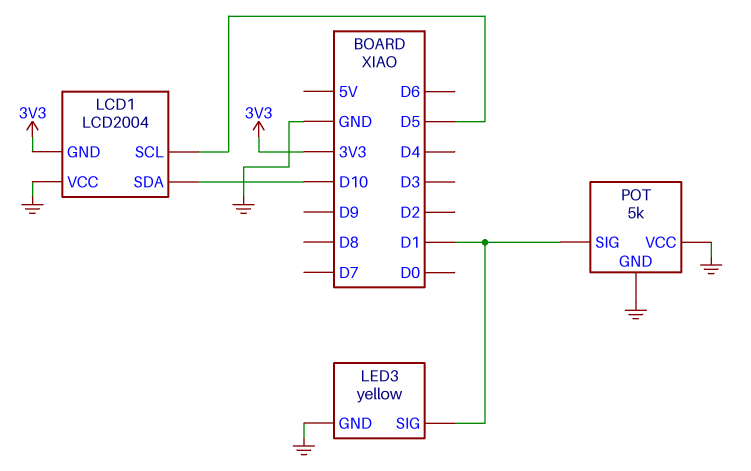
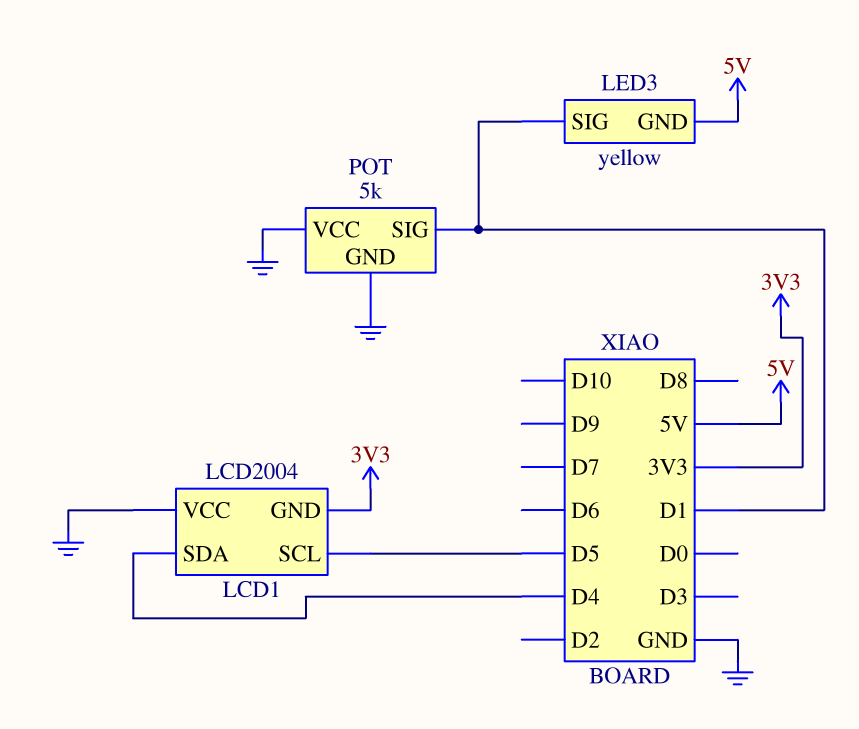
LCD1 pin SDA: D10 -> D4
LED3 pin GND: GND -> 5V

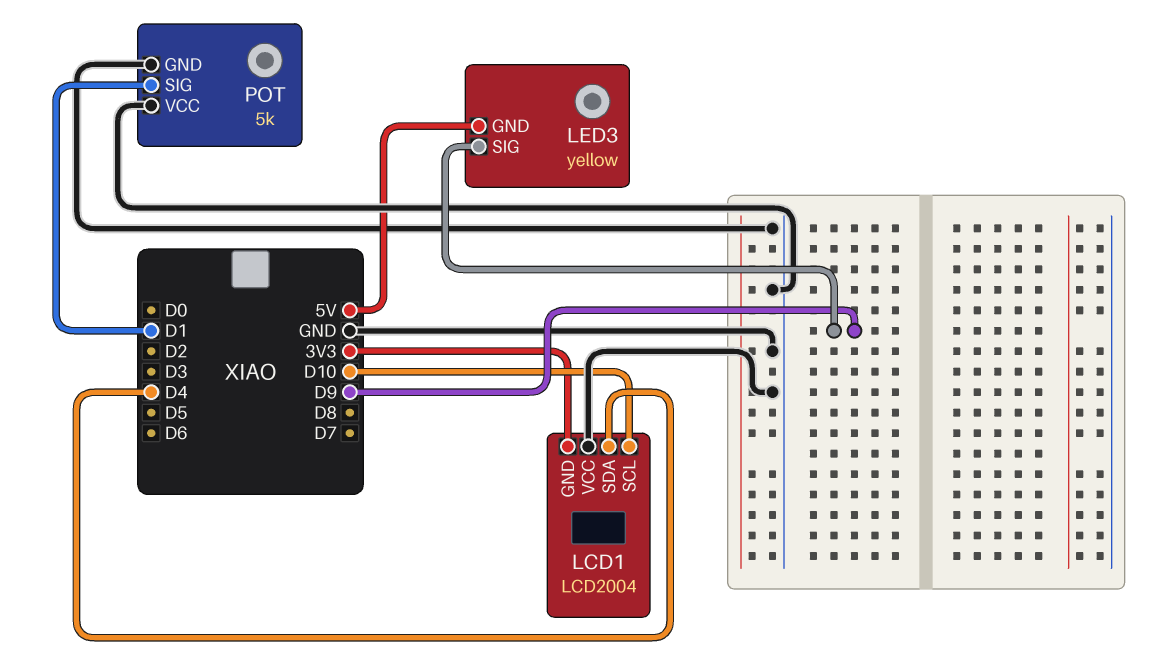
LCD1 pin SCL: D5 -> D10
LED3 pin SIG: D1 -> D9

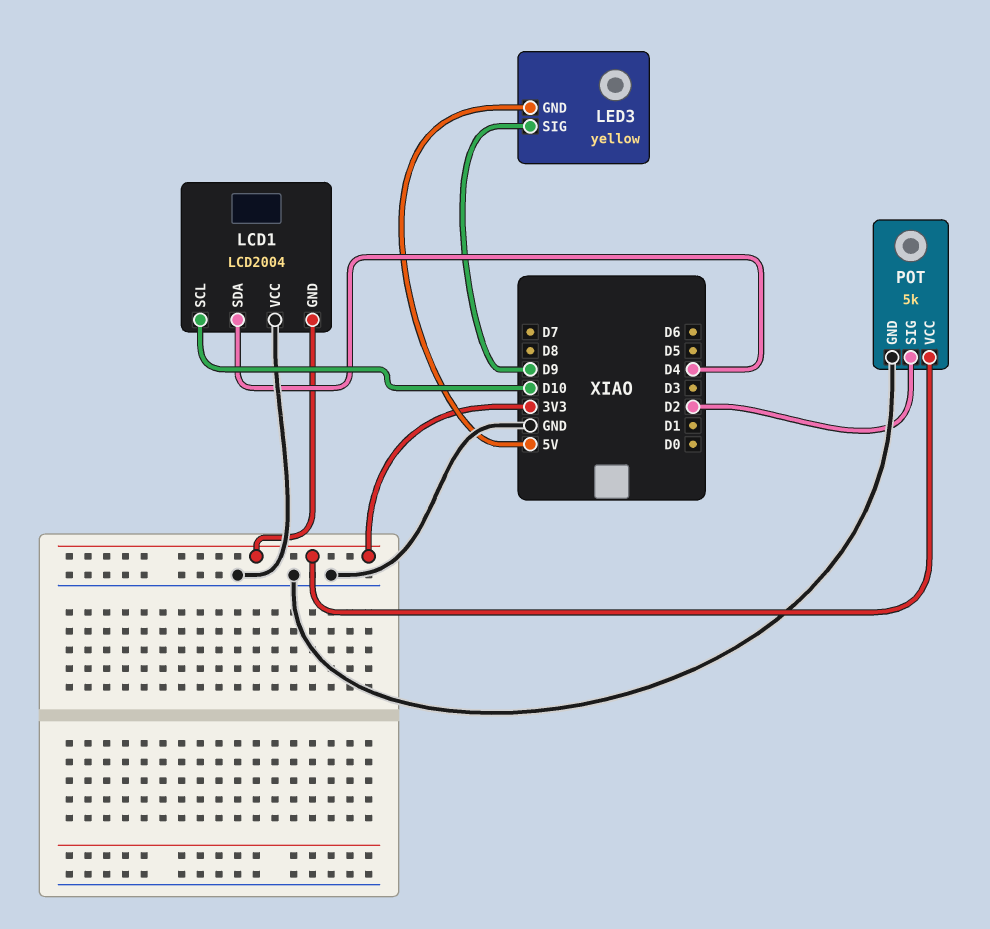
POT pin SIG: D1 -> D2
POT pin VCC: GND -> 3V3

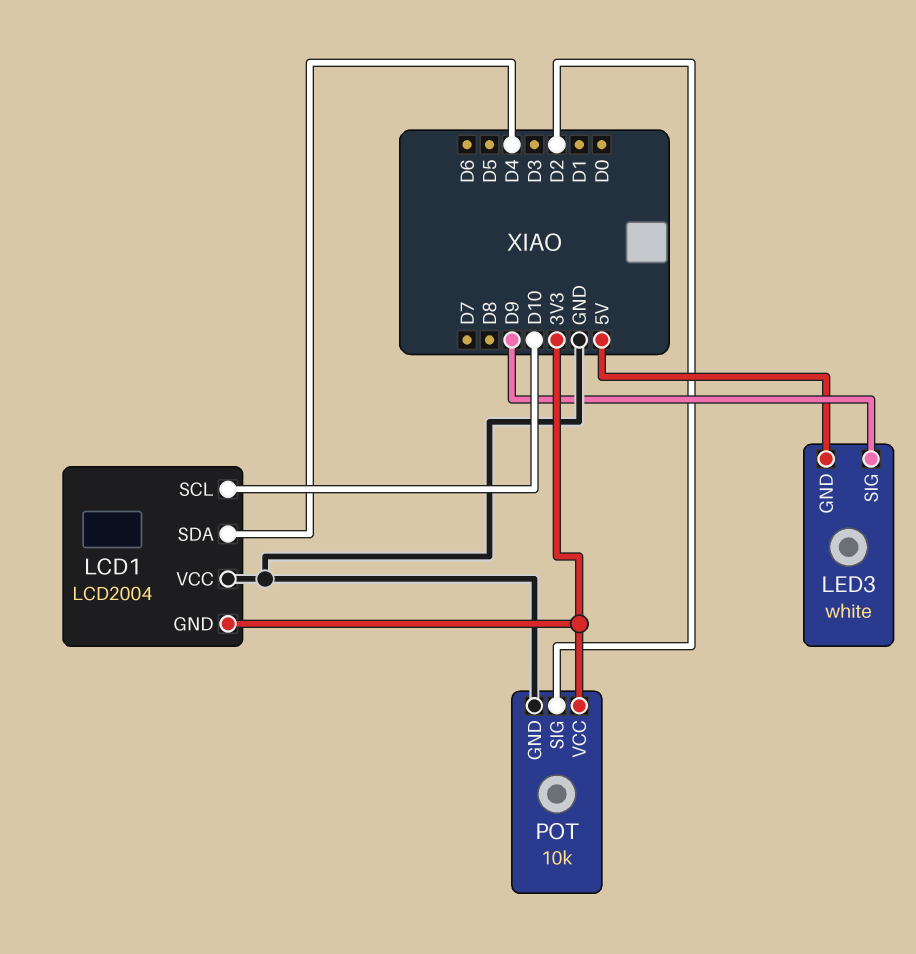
LED3: yellow -> white
POT: 5k -> 10k

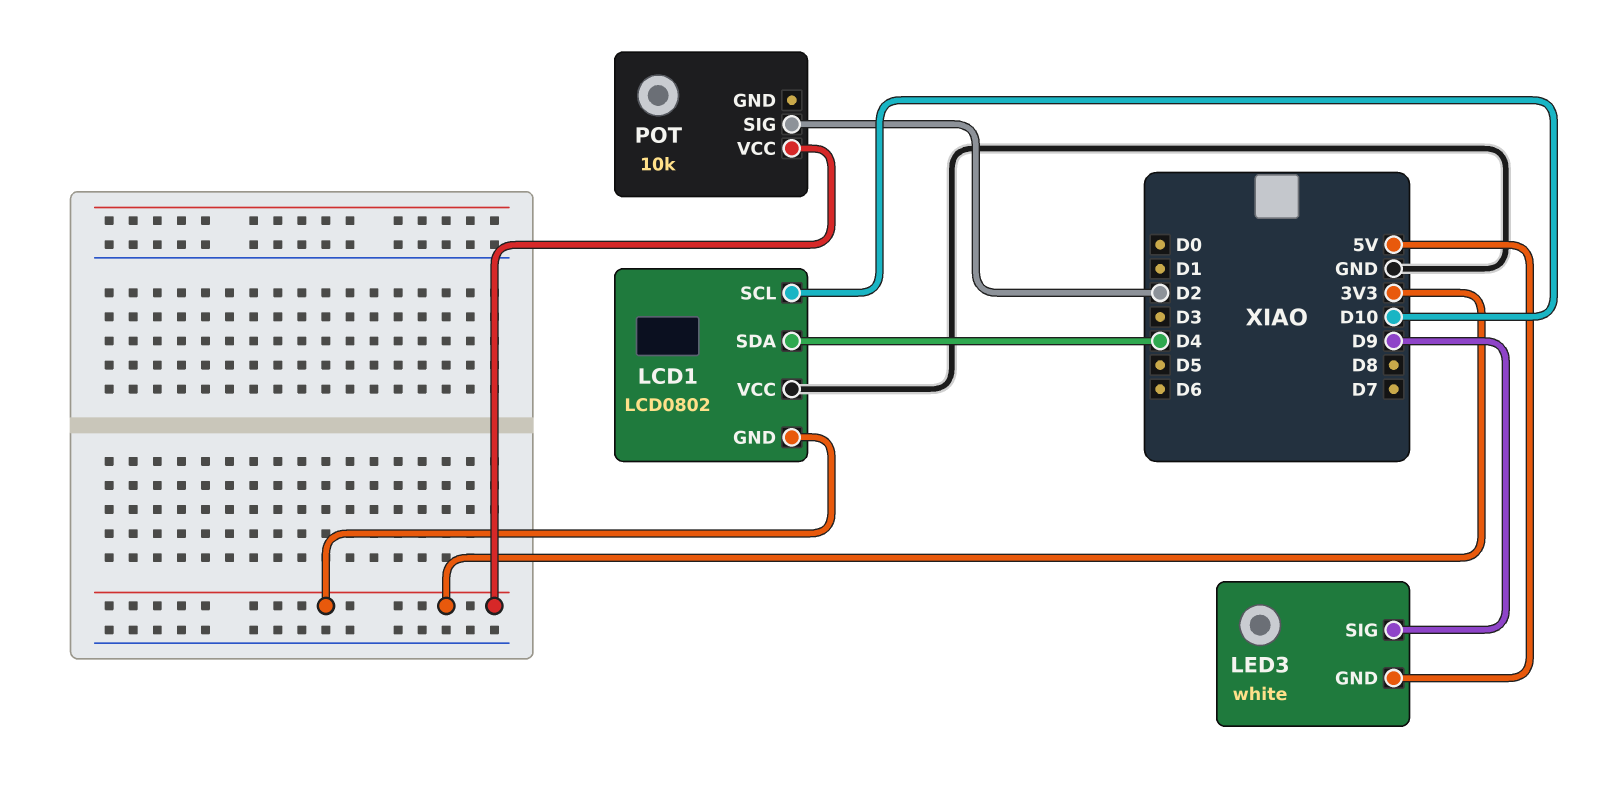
LCD1: LCD2004 -> LCD0802
POT pin GND: GND -> none

